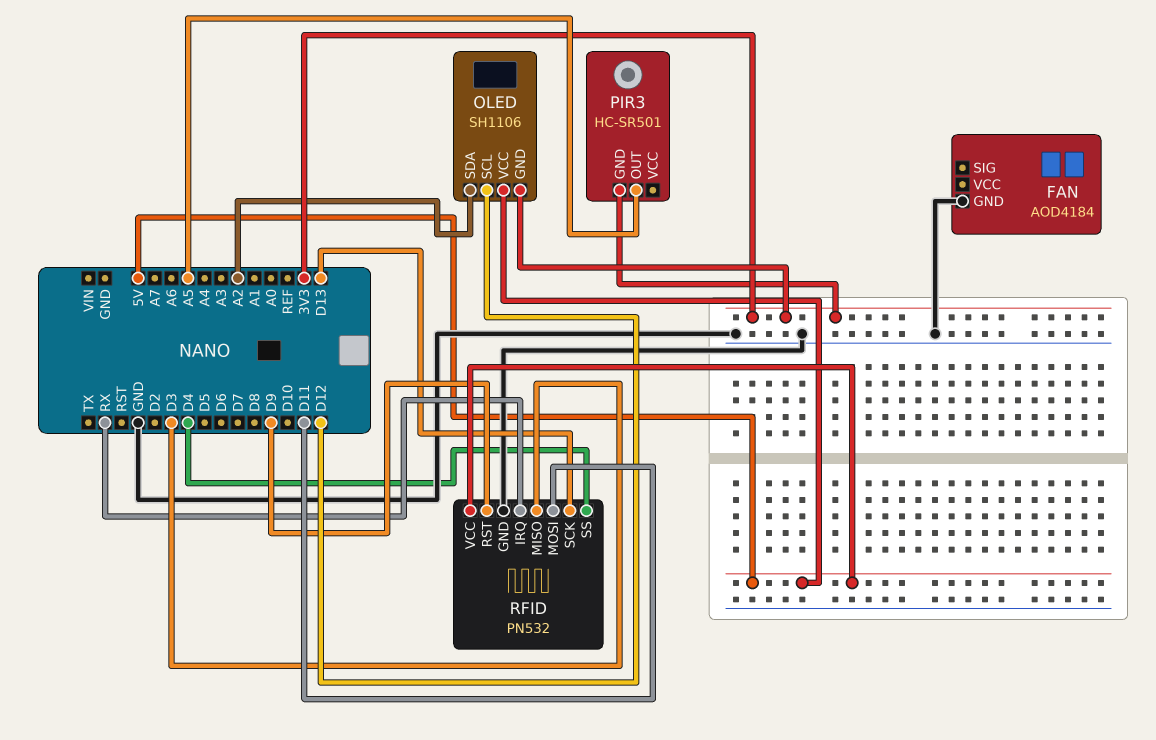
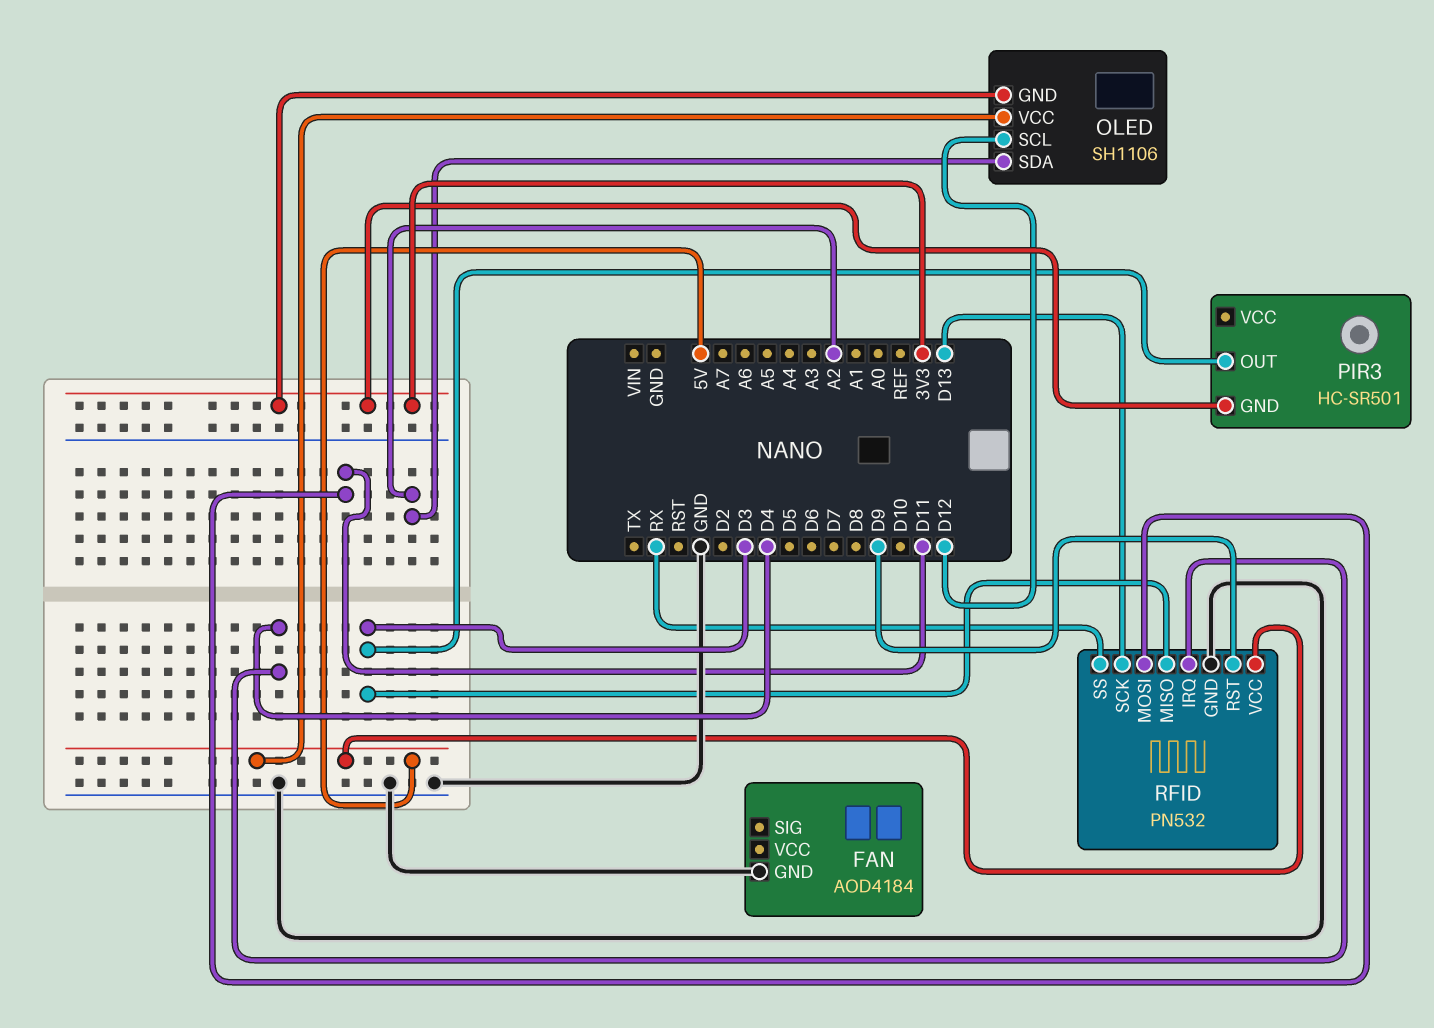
PIR3 pin OUT: A5 -> D3
RFID pin IRQ: RX -> D4
RFID pin SS: D4 -> RX

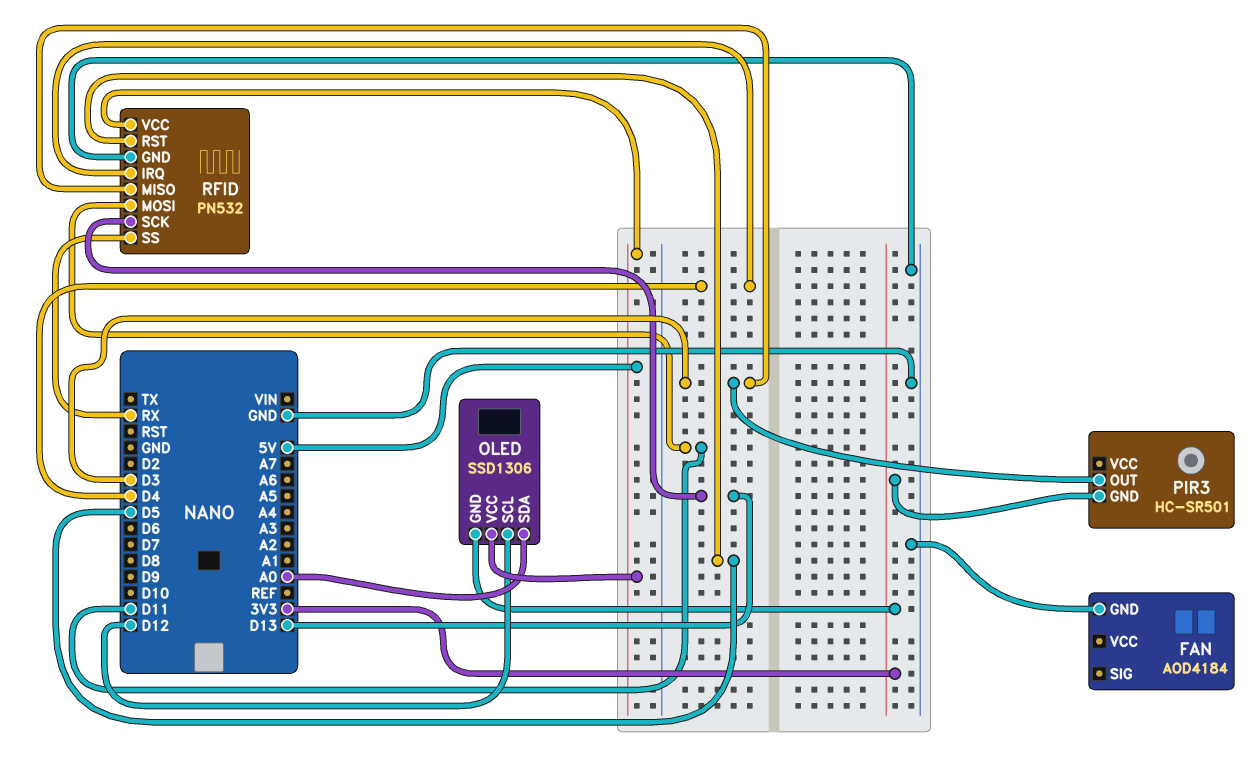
OLED: SH1106 -> SSD1306
OLED pin SDA: A2 -> A0
RFID pin RST: D9 -> D5

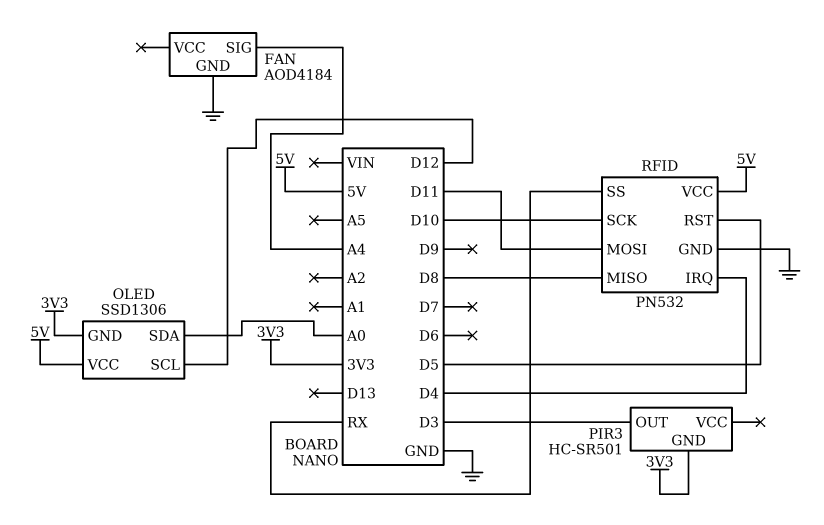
FAN pin SIG: none -> A4
RFID pin MISO: D3 -> D8
RFID pin SCK: D13 -> D10

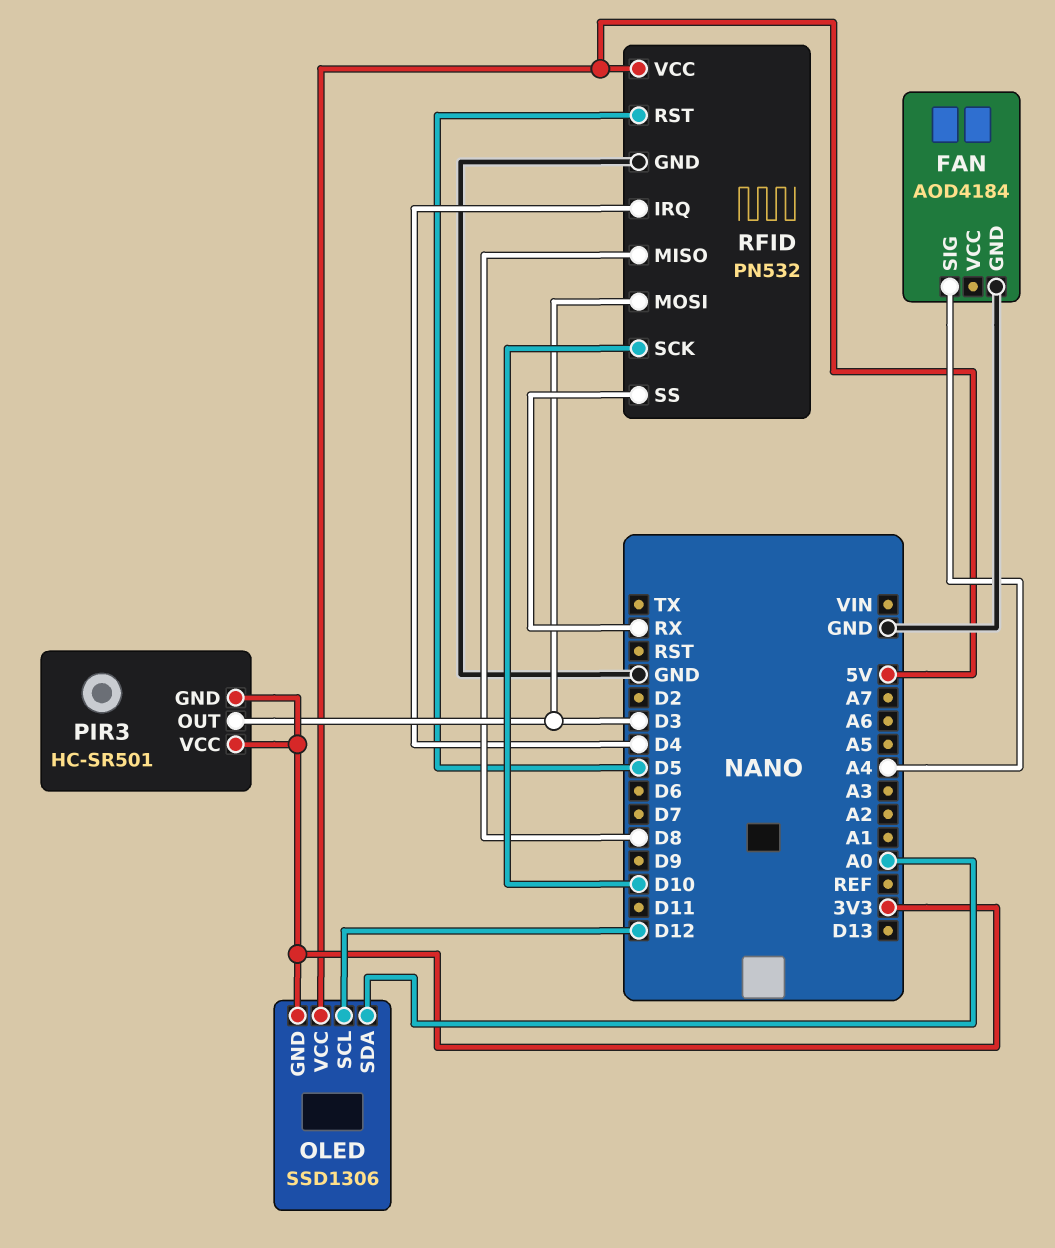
PIR3 pin VCC: none -> 3V3
RFID pin MOSI: D11 -> D3

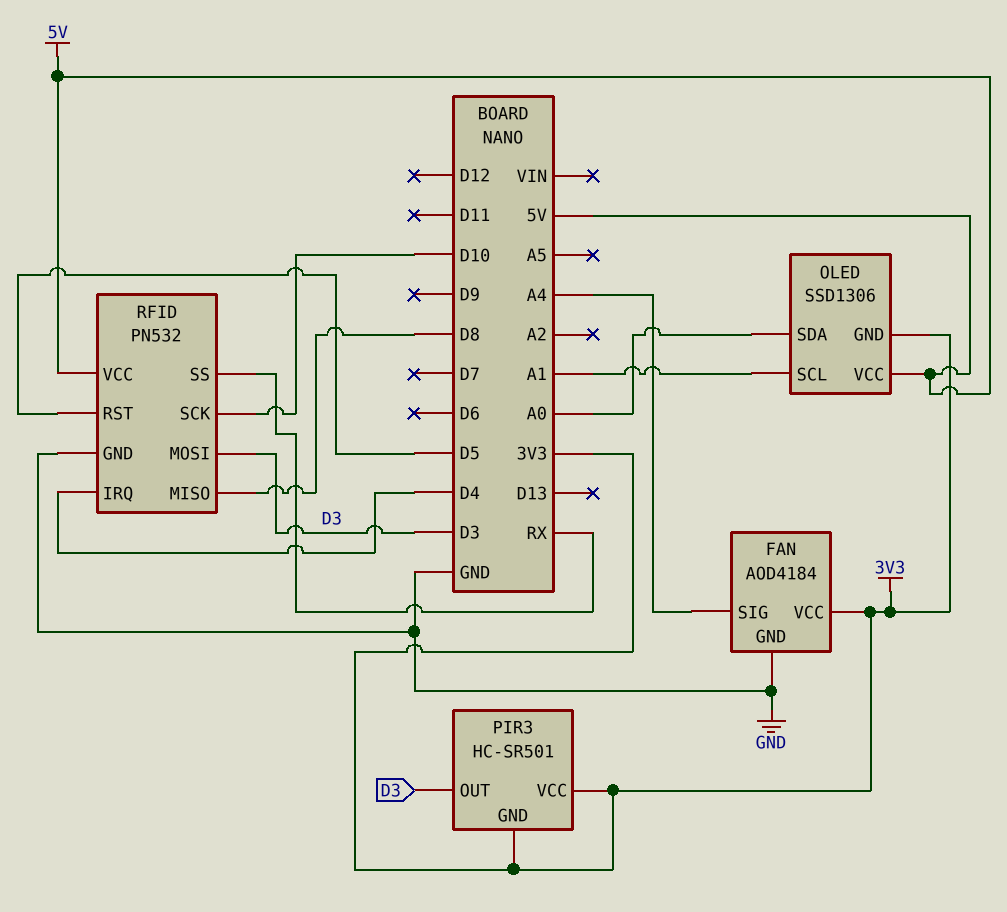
FAN pin VCC: none -> 3V3
OLED pin SCL: D12 -> A1

